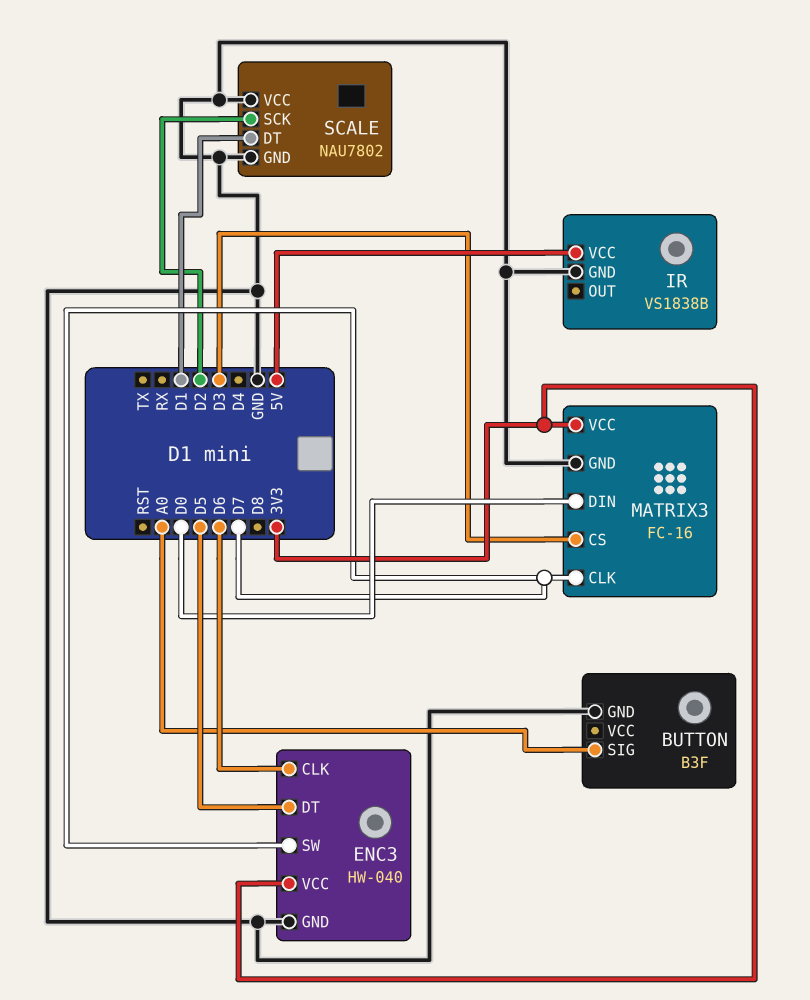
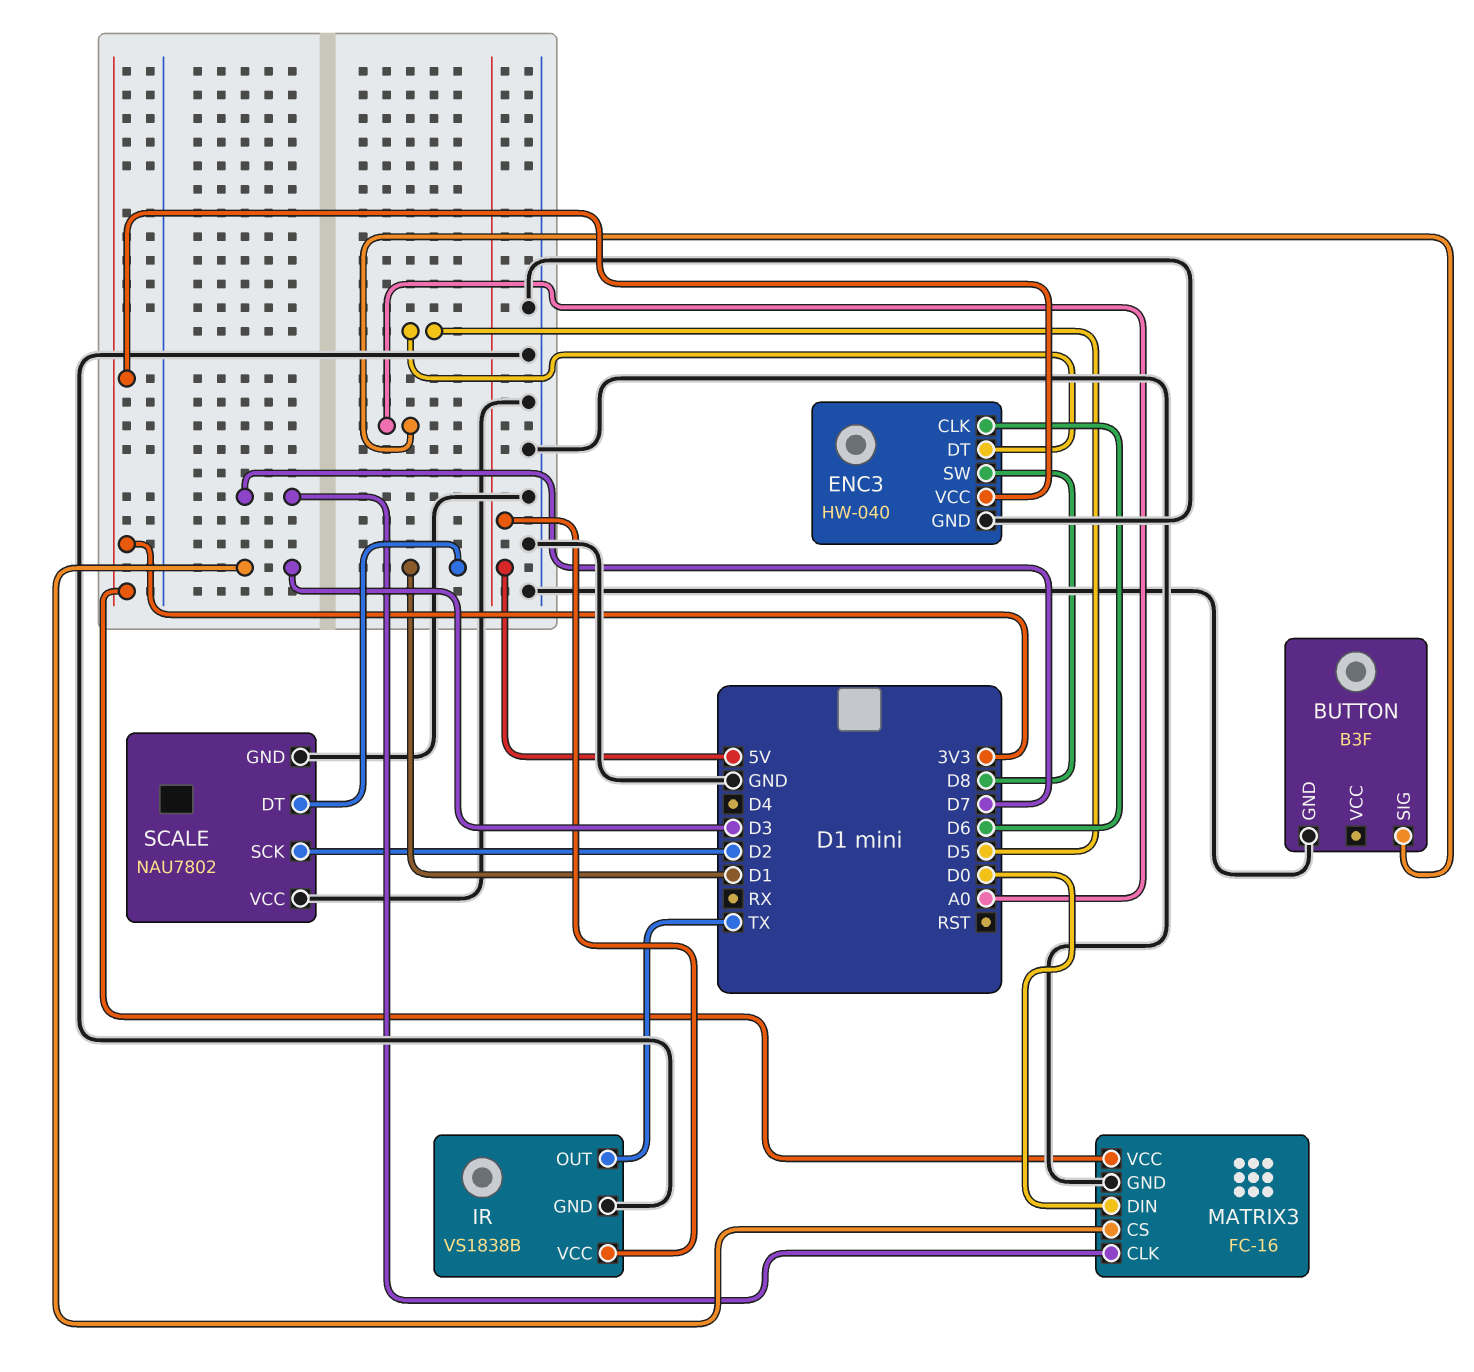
ENC3 pin SW: D7 -> D8
IR pin OUT: none -> TX

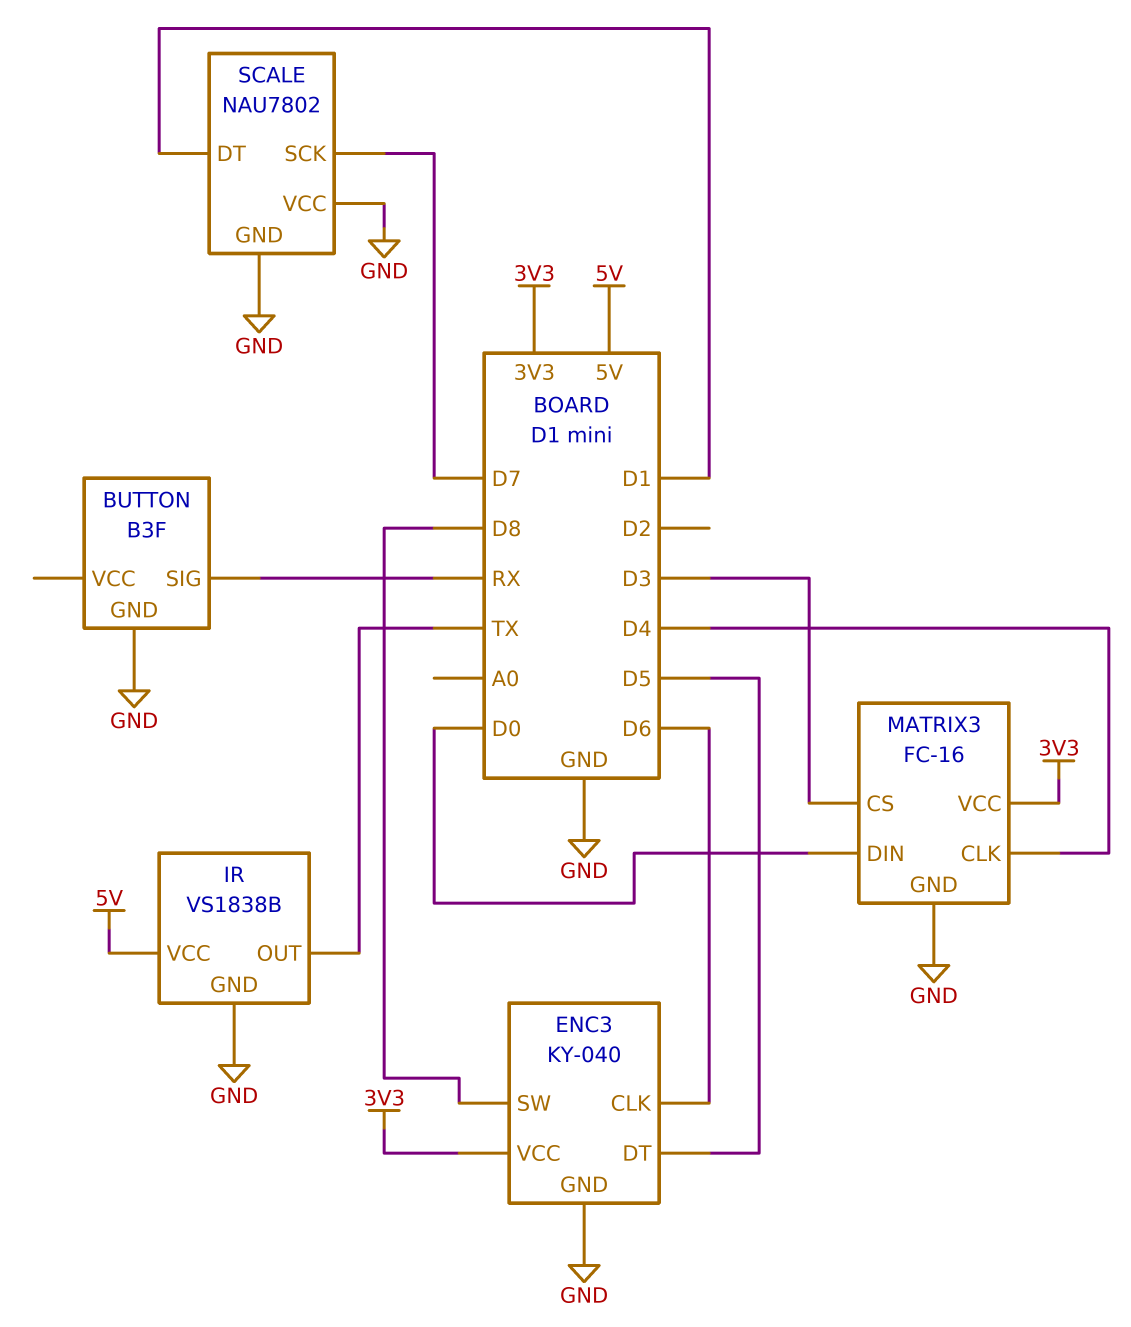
BUTTON pin SIG: A0 -> RX
ENC3: HW-040 -> KY-040
MATRIX3 pin CLK: D7 -> D4
SCALE pin SCK: D2 -> D7

